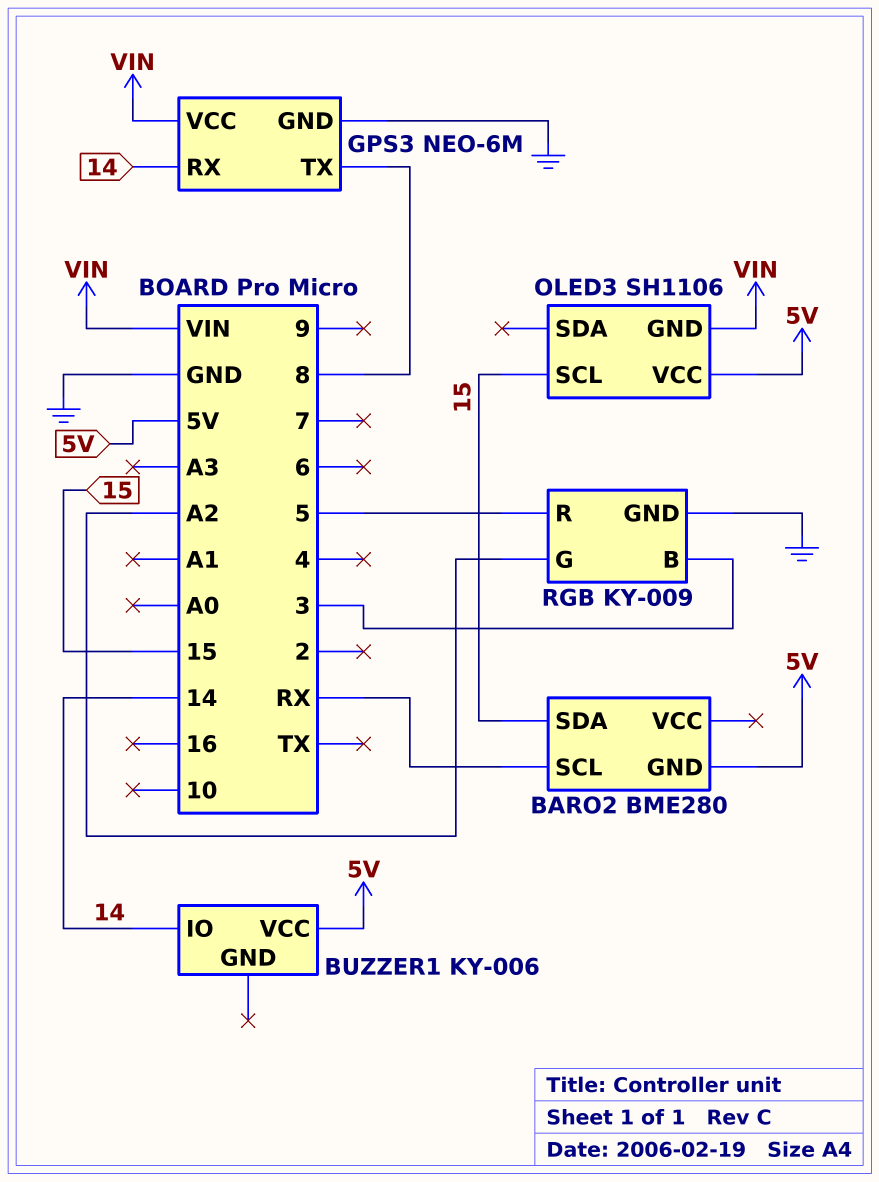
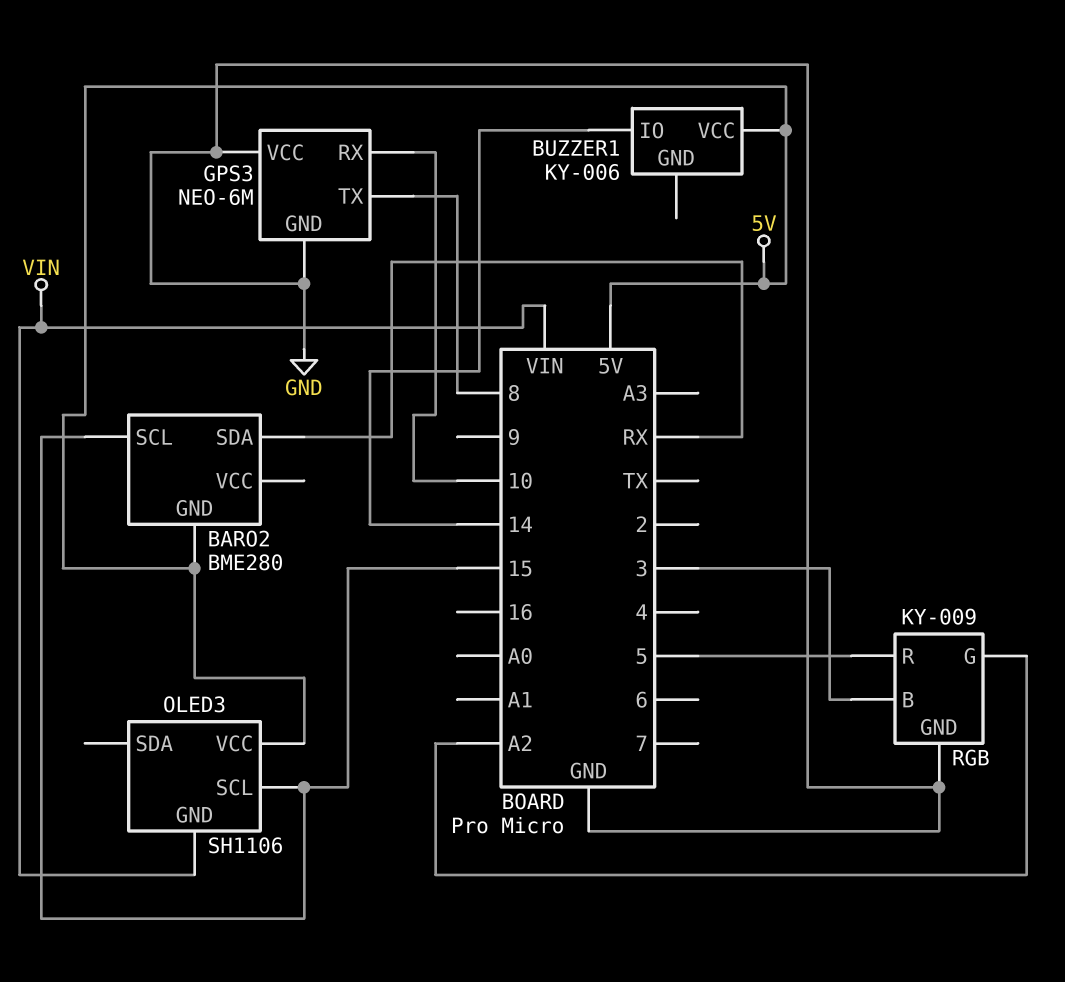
BARO2 pin SCL: RX -> 15
BARO2 pin SDA: 15 -> RX
GPS3 pin RX: 14 -> 10
GPS3 pin VCC: VIN -> GND

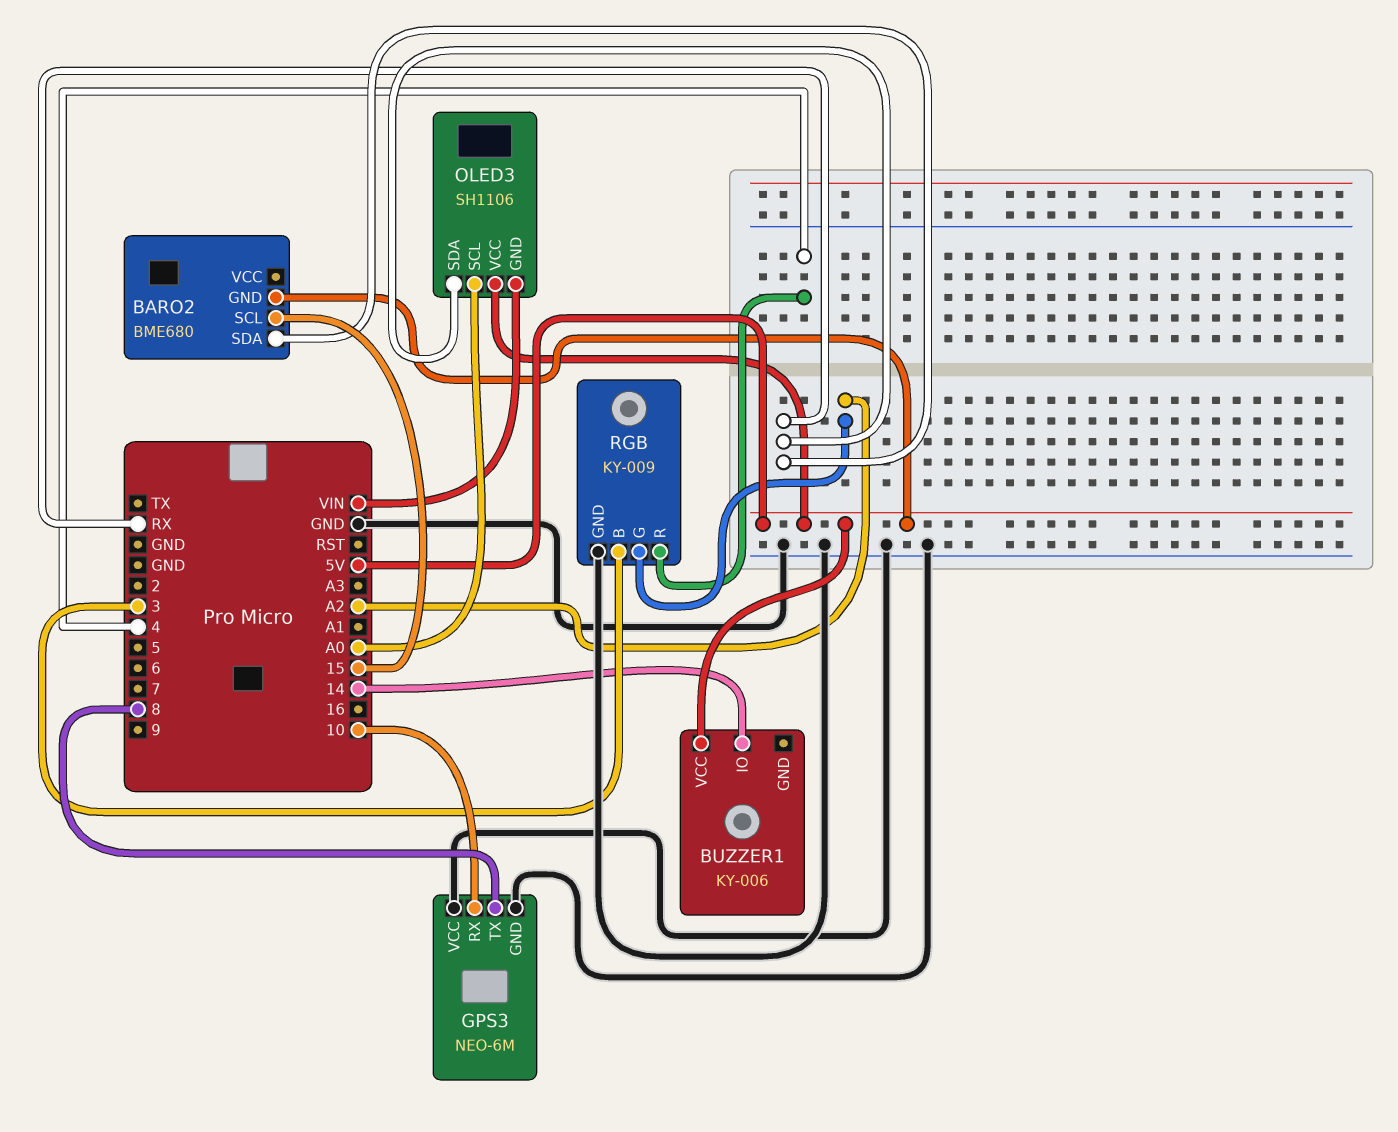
BARO2: BME280 -> BME680
OLED3 pin SCL: 15 -> A0
OLED3 pin SDA: none -> RX
RGB pin R: 5 -> 4

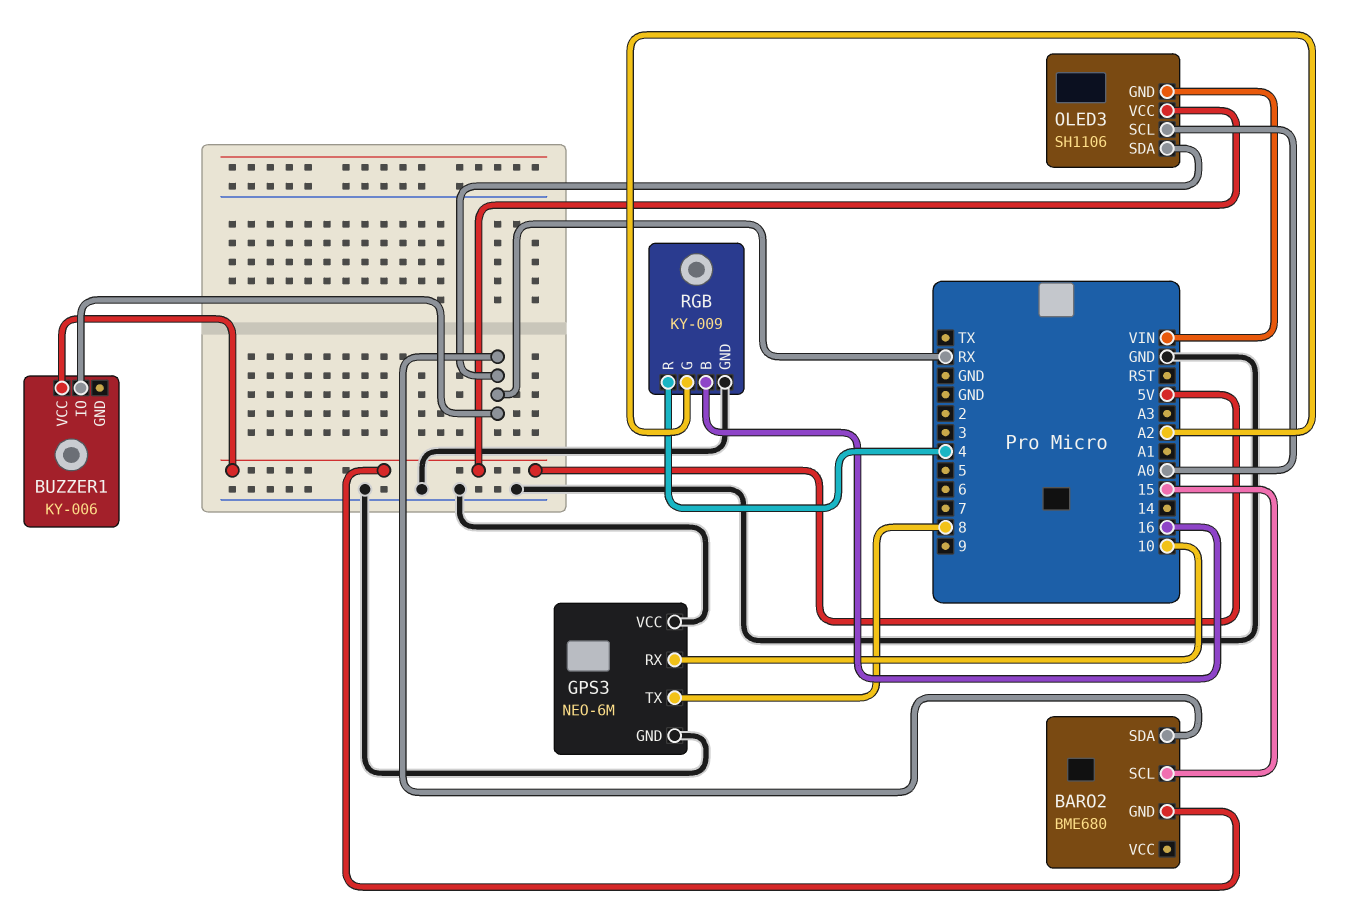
BUZZER1 pin IO: 14 -> RX
RGB pin B: 3 -> 16

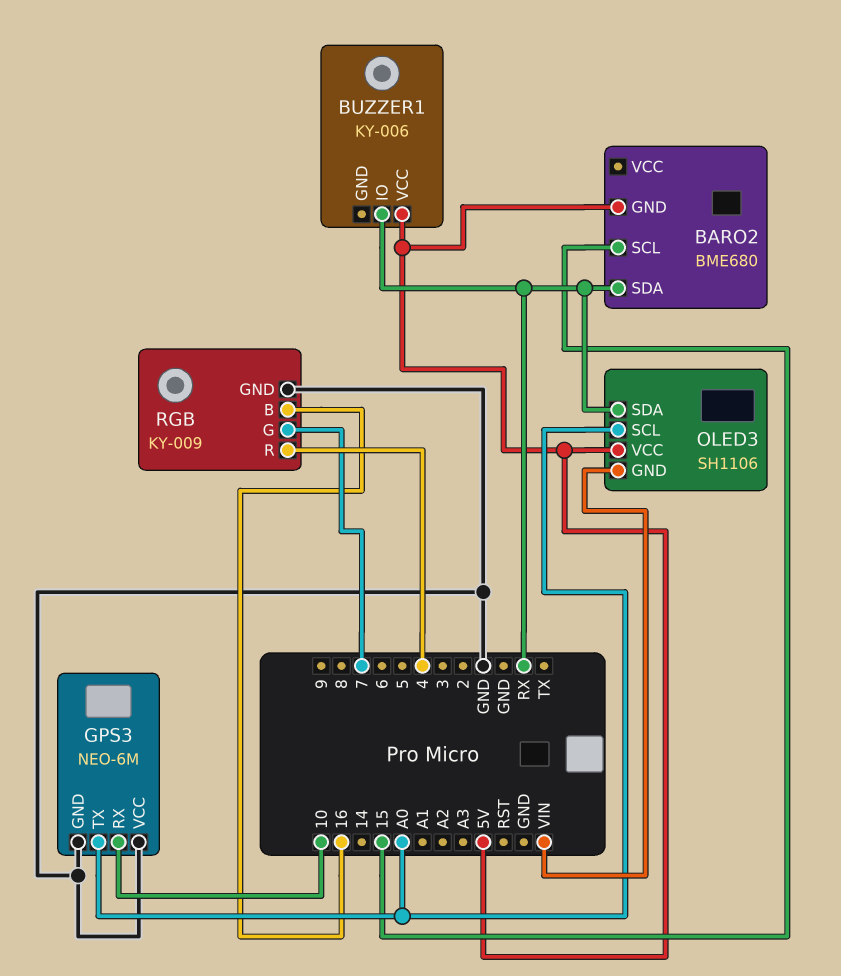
GPS3 pin TX: 8 -> A0
RGB pin G: A2 -> 7

